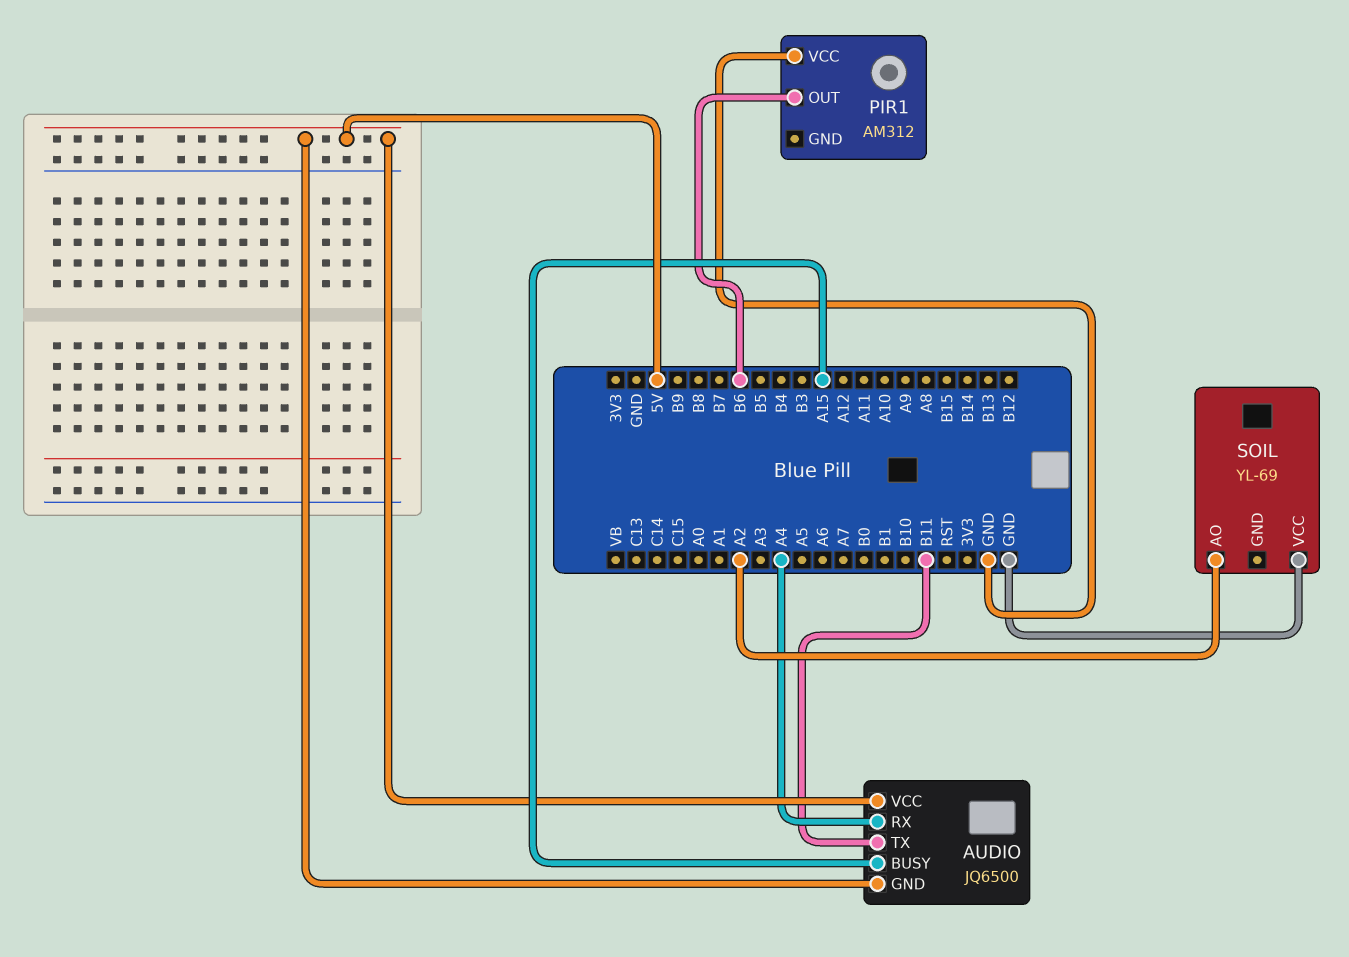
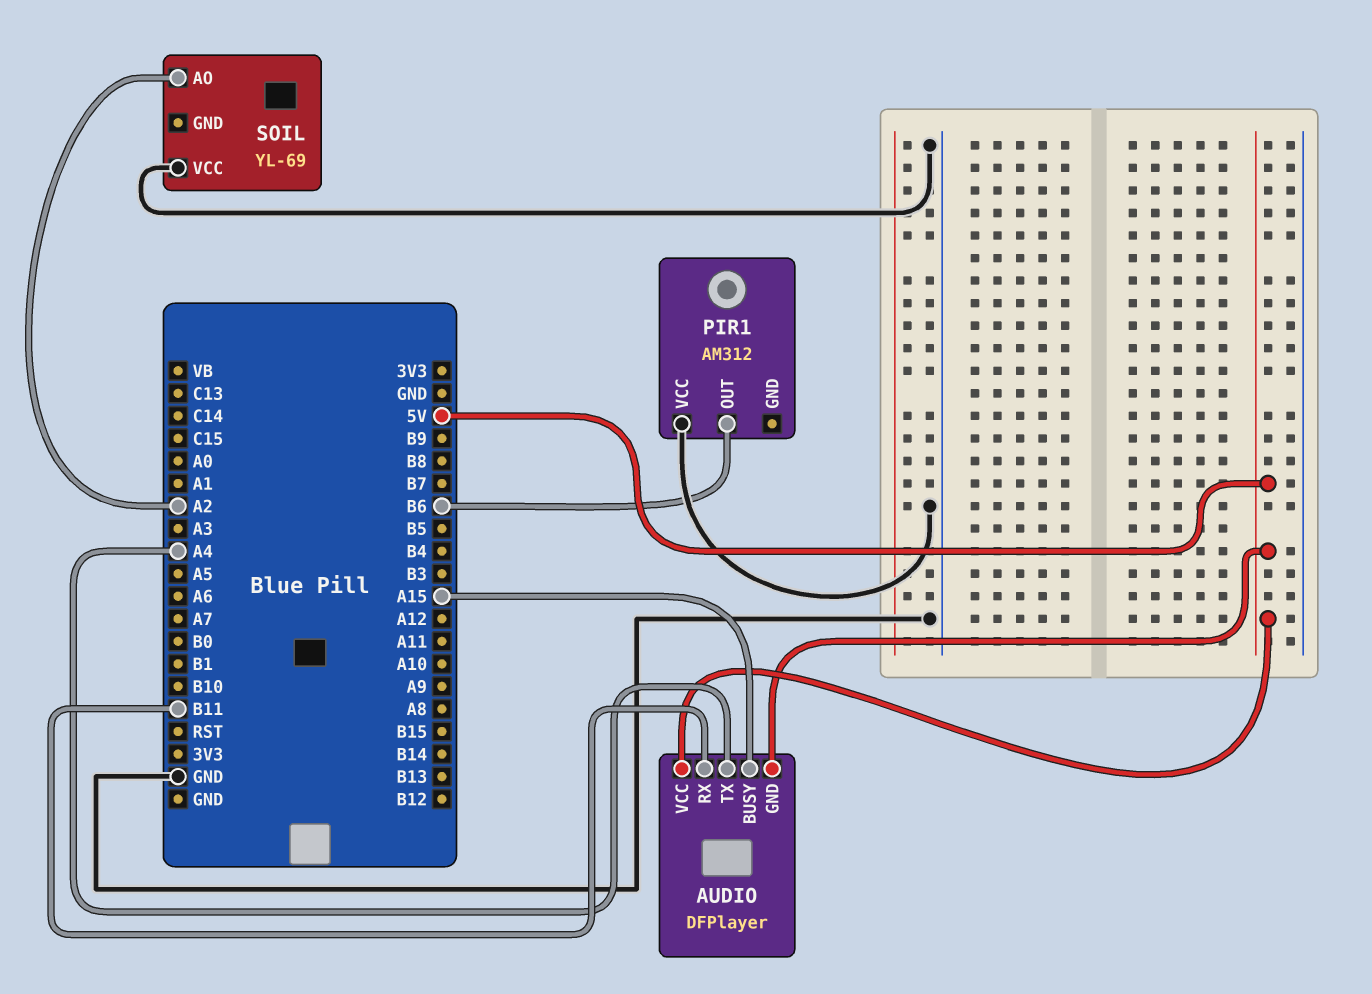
AUDIO: JQ6500 -> DFPlayer
AUDIO pin RX: A4 -> B11
AUDIO pin TX: B11 -> A4

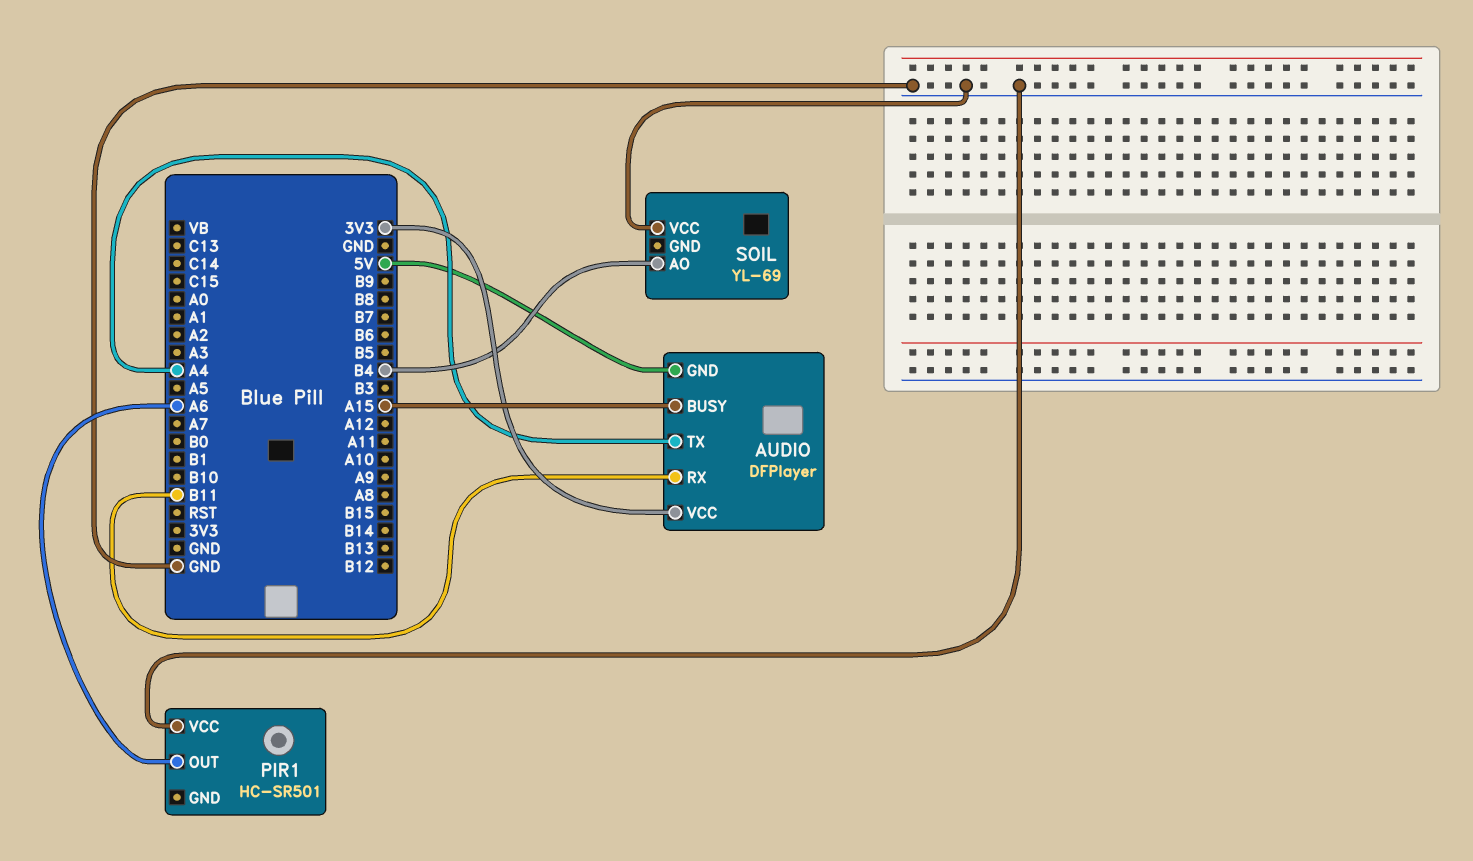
AUDIO pin VCC: 5V -> 3V3
PIR1: AM312 -> HC-SR501
PIR1 pin OUT: B6 -> A6
SOIL pin AO: A2 -> B4

